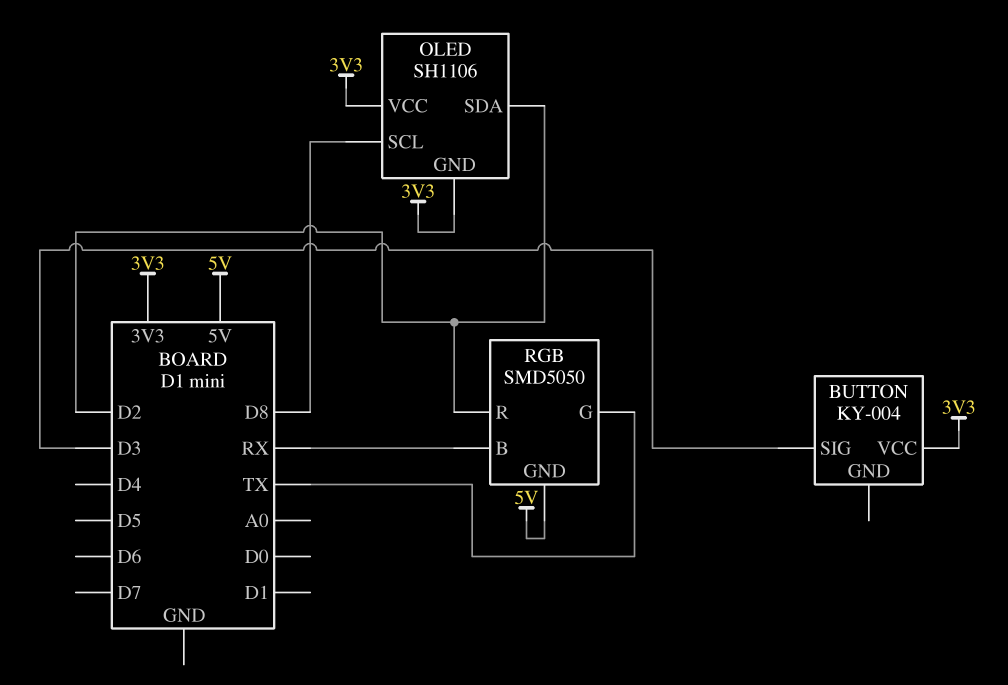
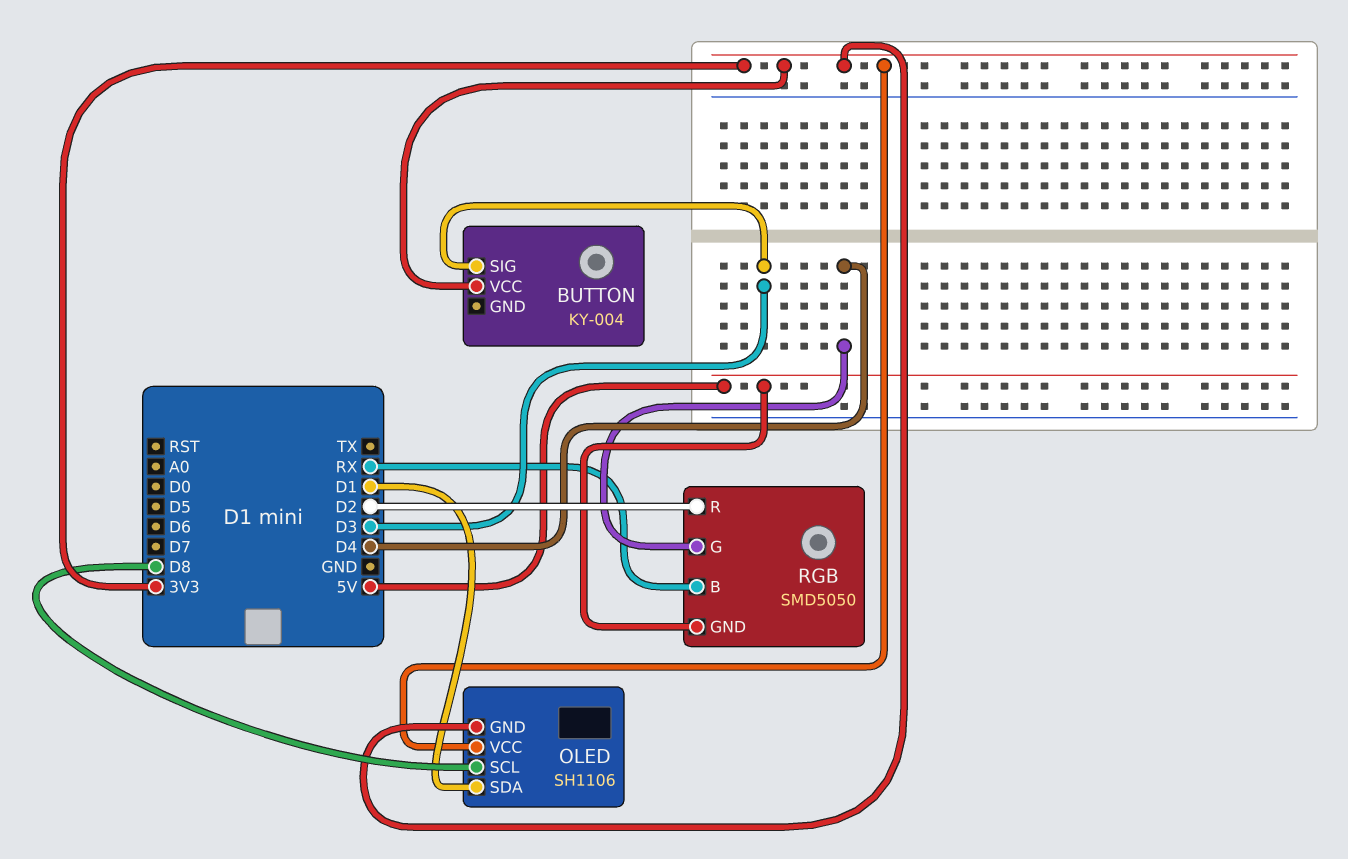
OLED pin SDA: D2 -> D1
RGB pin G: TX -> D4

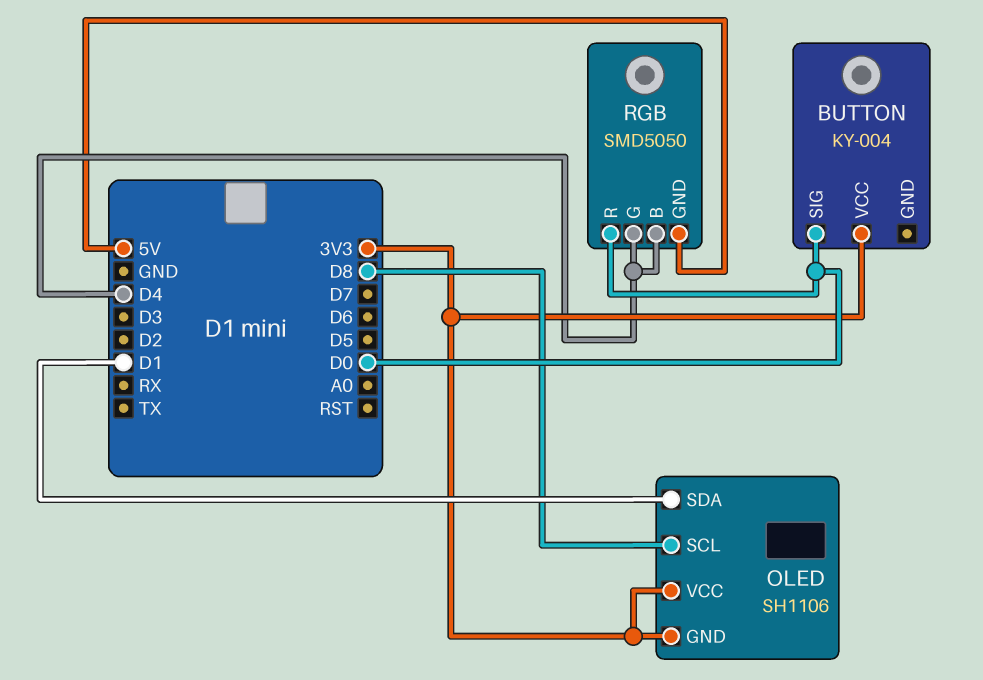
BUTTON pin SIG: D3 -> D0
RGB pin B: RX -> D4
RGB pin R: D2 -> D0

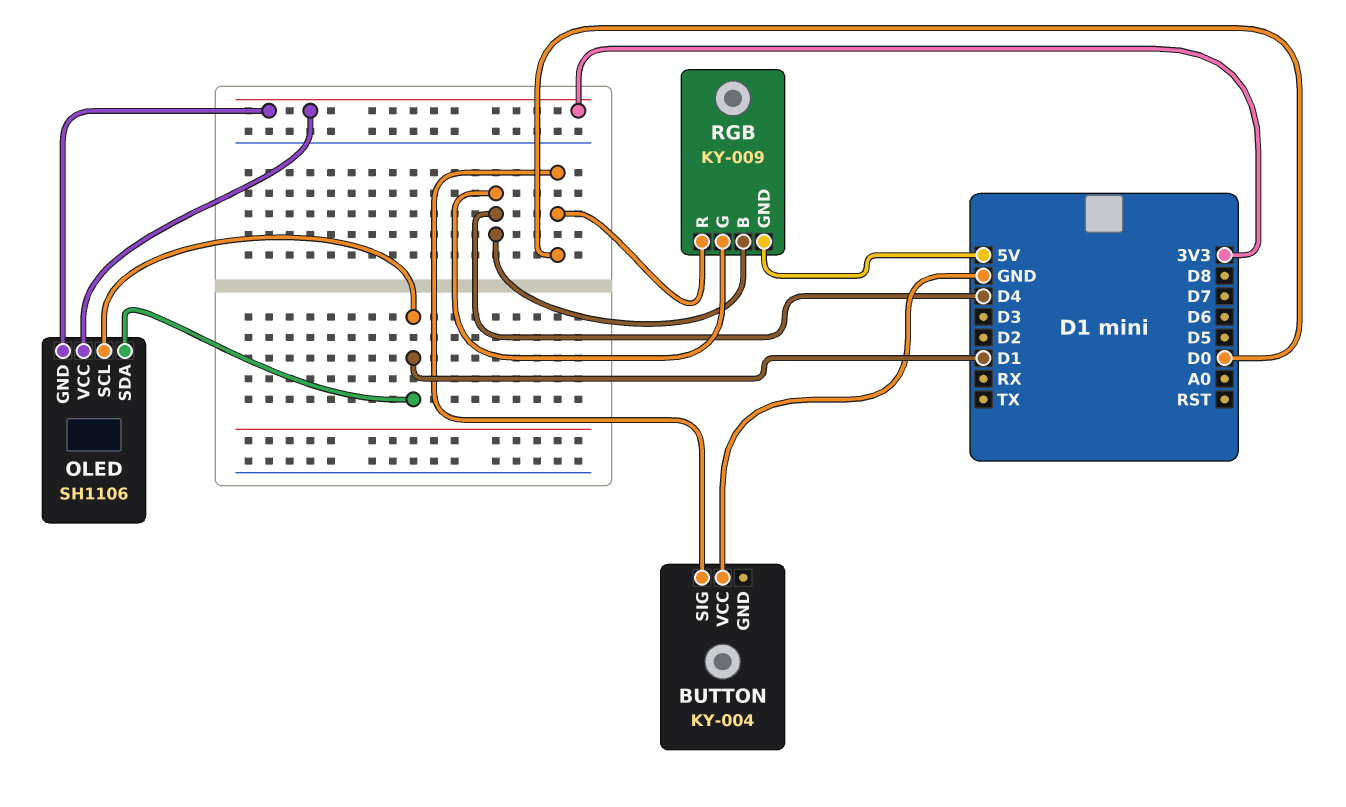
BUTTON pin VCC: 3V3 -> GND
OLED pin SCL: D8 -> D1
RGB: SMD5050 -> KY-009

